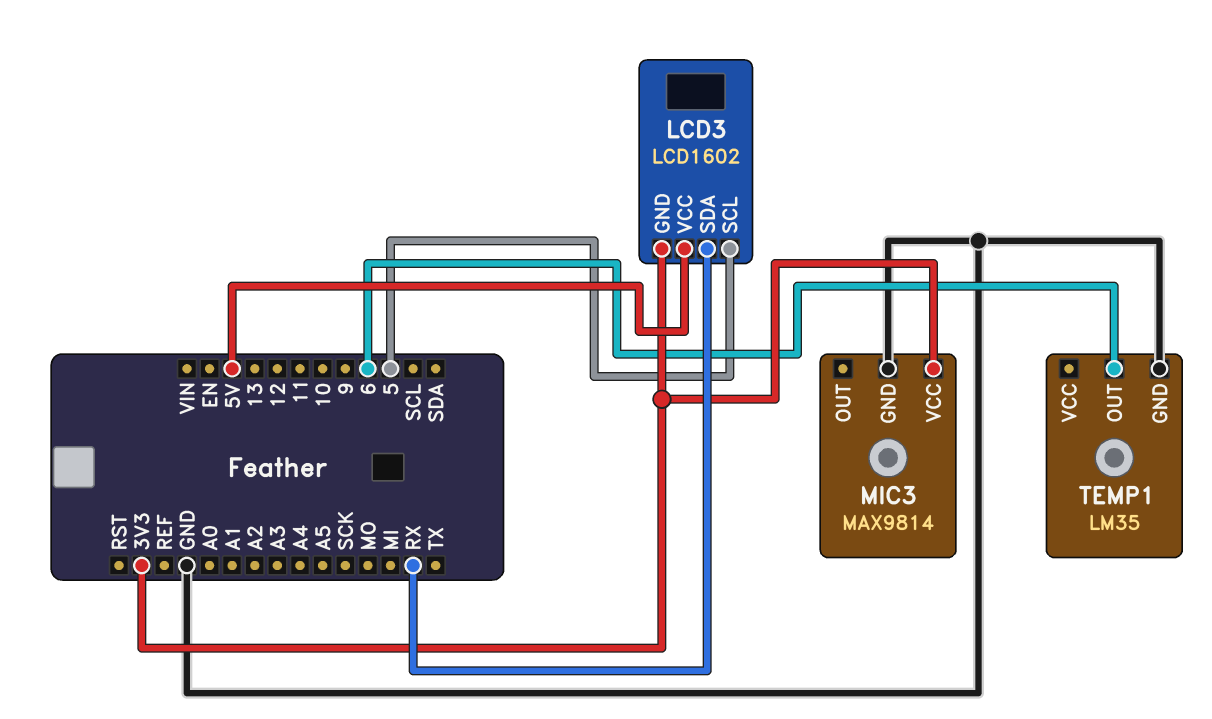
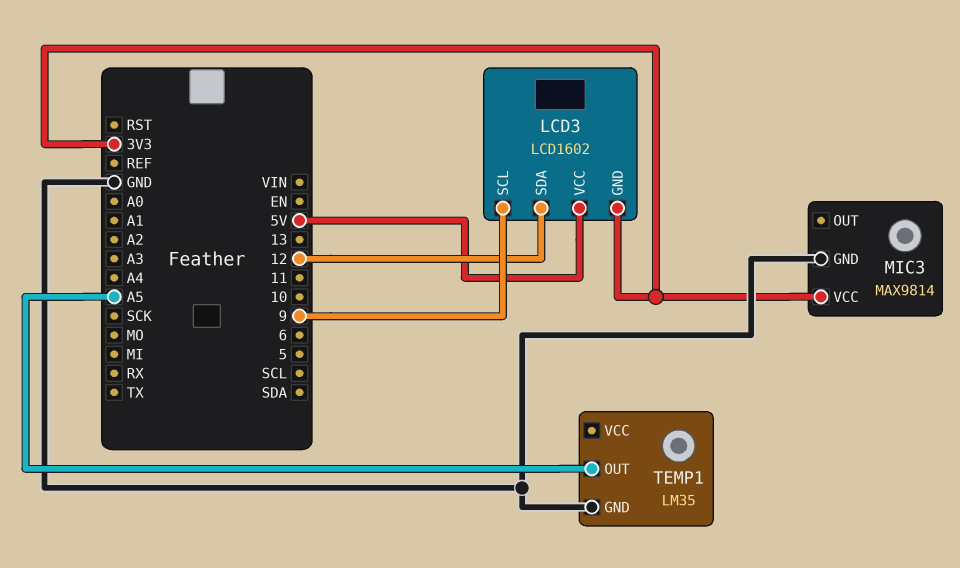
LCD3 pin SCL: 5 -> 9
LCD3 pin SDA: RX -> 12
TEMP1 pin OUT: 6 -> A5

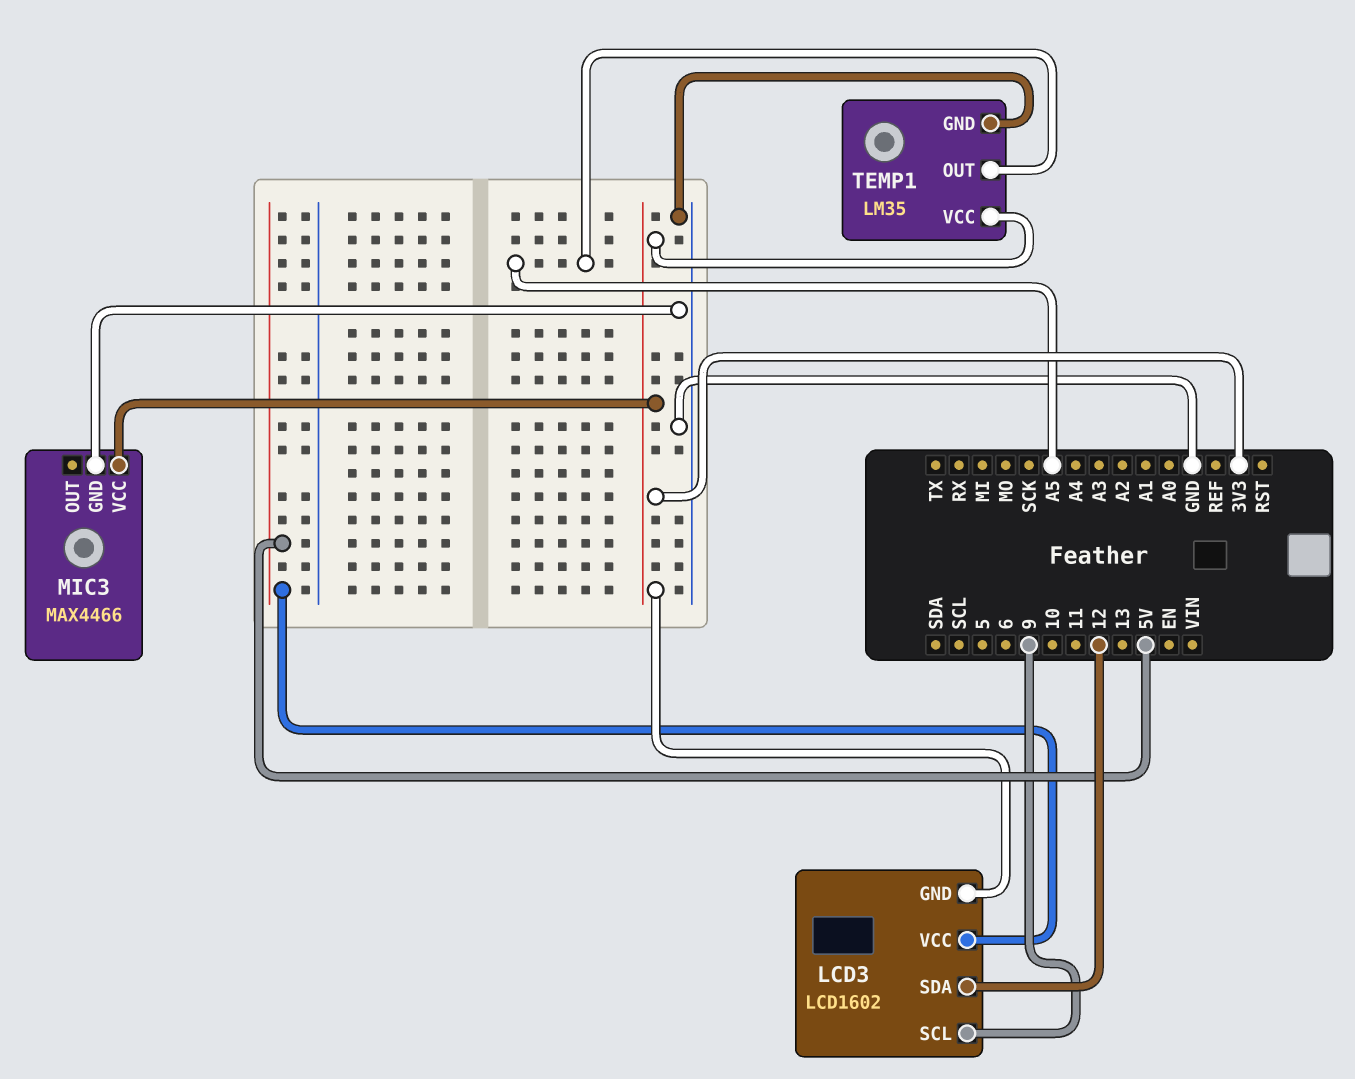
MIC3: MAX9814 -> MAX4466
TEMP1 pin VCC: none -> 3V3

